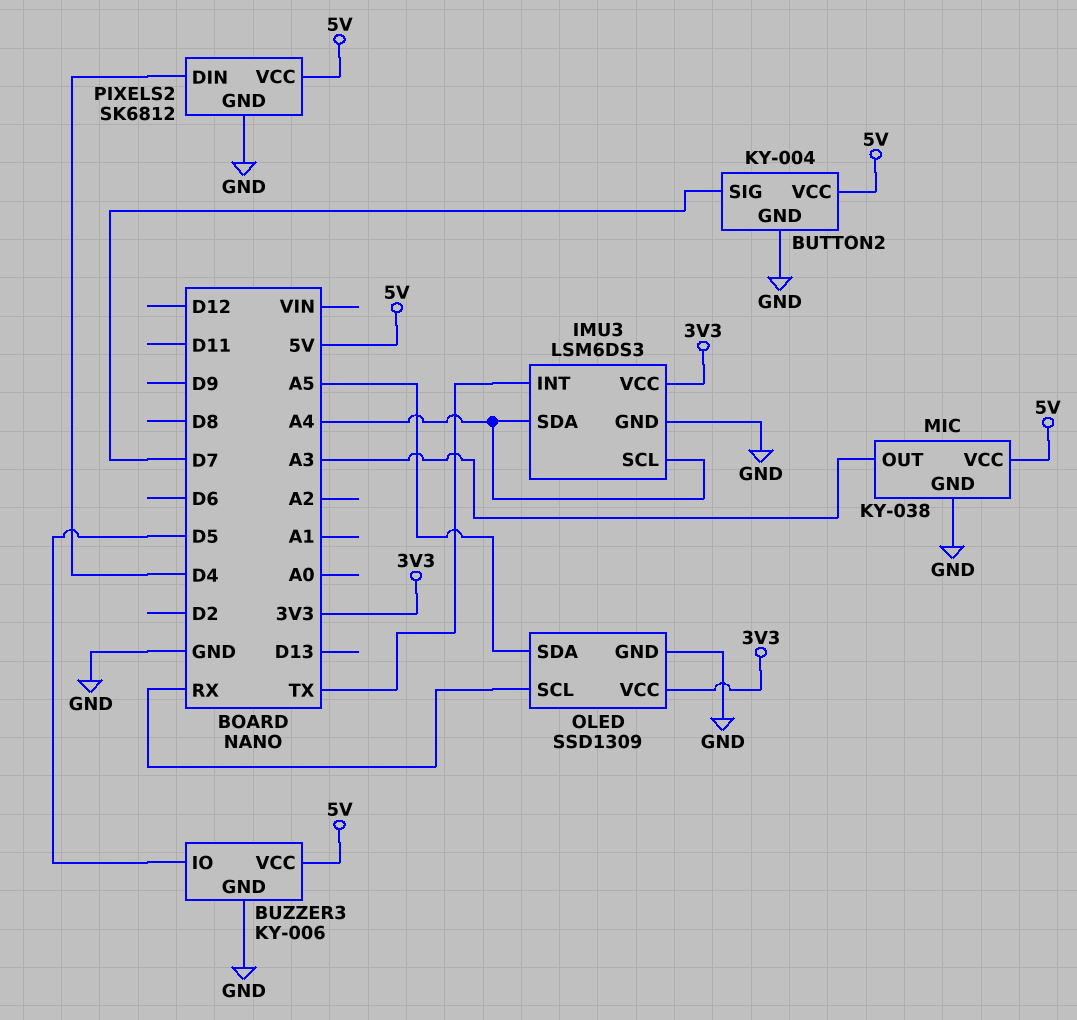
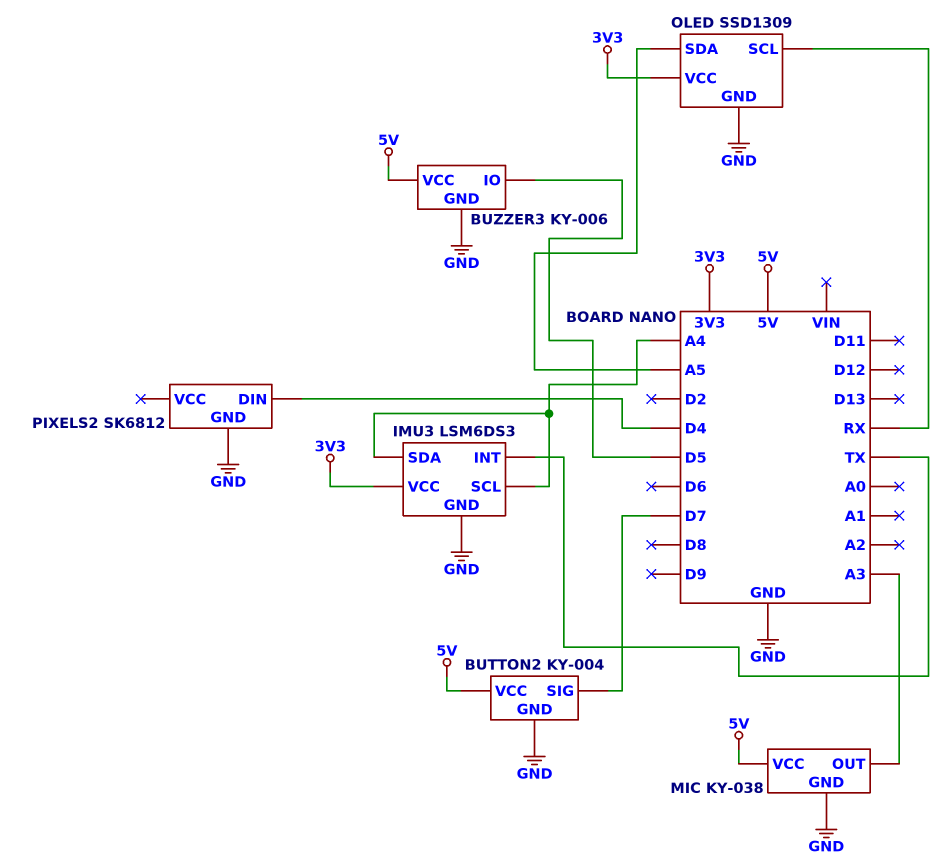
PIXELS2 pin VCC: 5V -> none

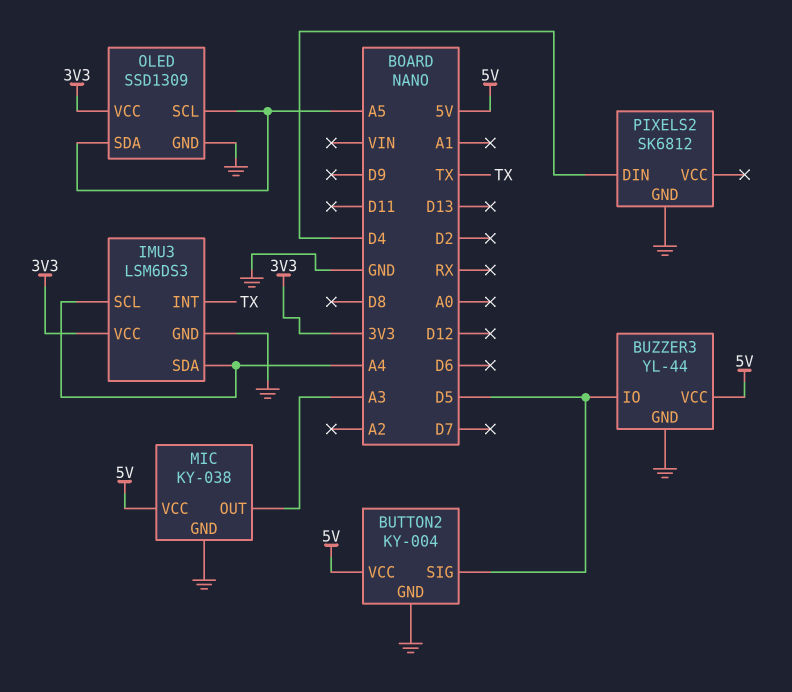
BUTTON2 pin SIG: D7 -> D5
BUZZER3: KY-006 -> YL-44
OLED pin SCL: RX -> A5

